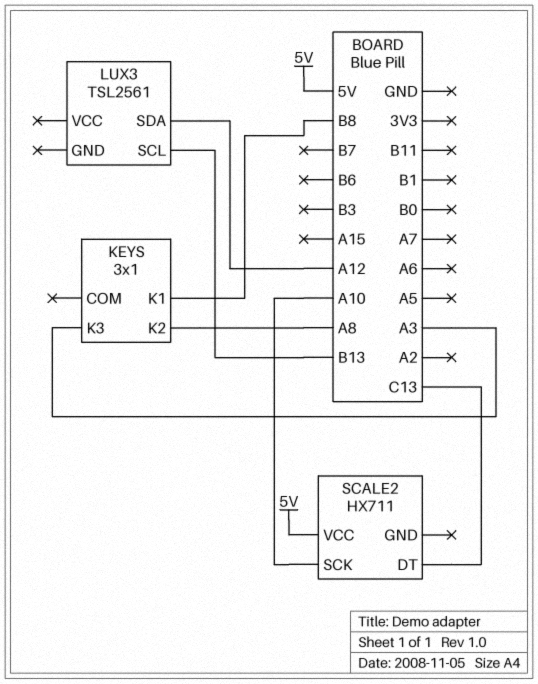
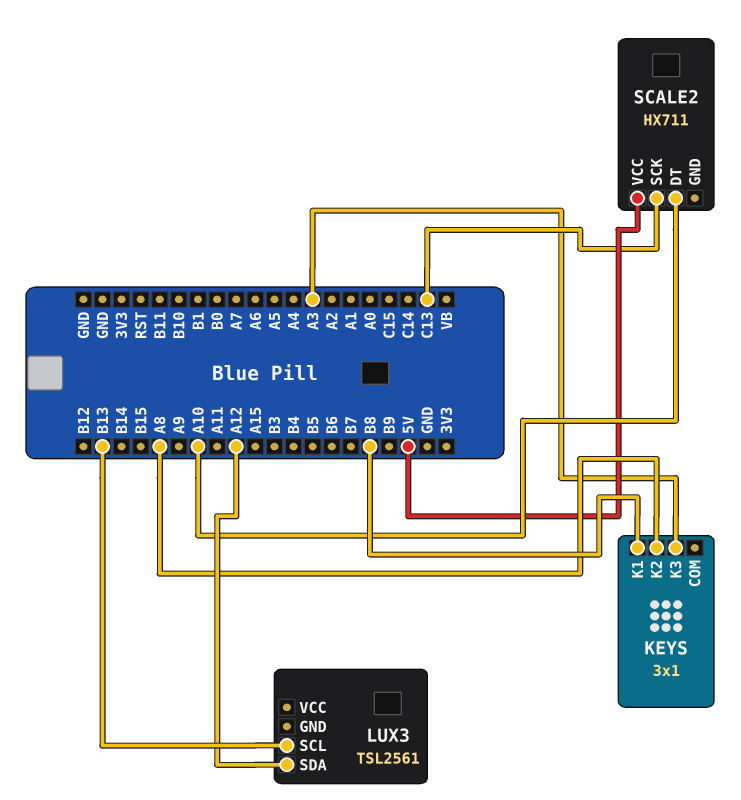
SCALE2 pin DT: C13 -> A10
SCALE2 pin SCK: A10 -> C13

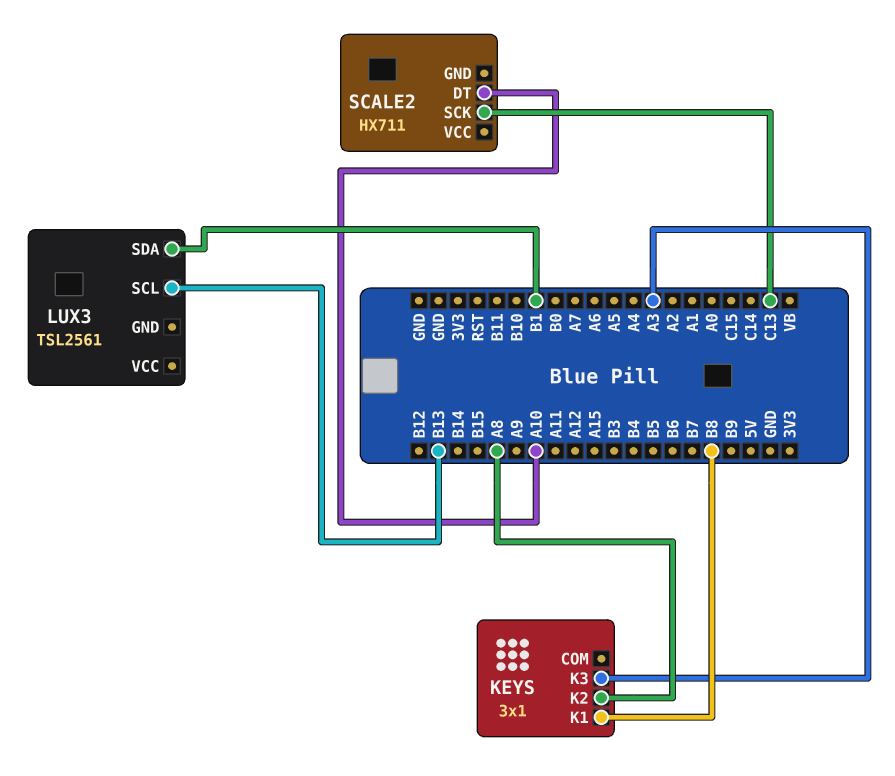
LUX3 pin SDA: A12 -> B1
SCALE2 pin VCC: 5V -> none

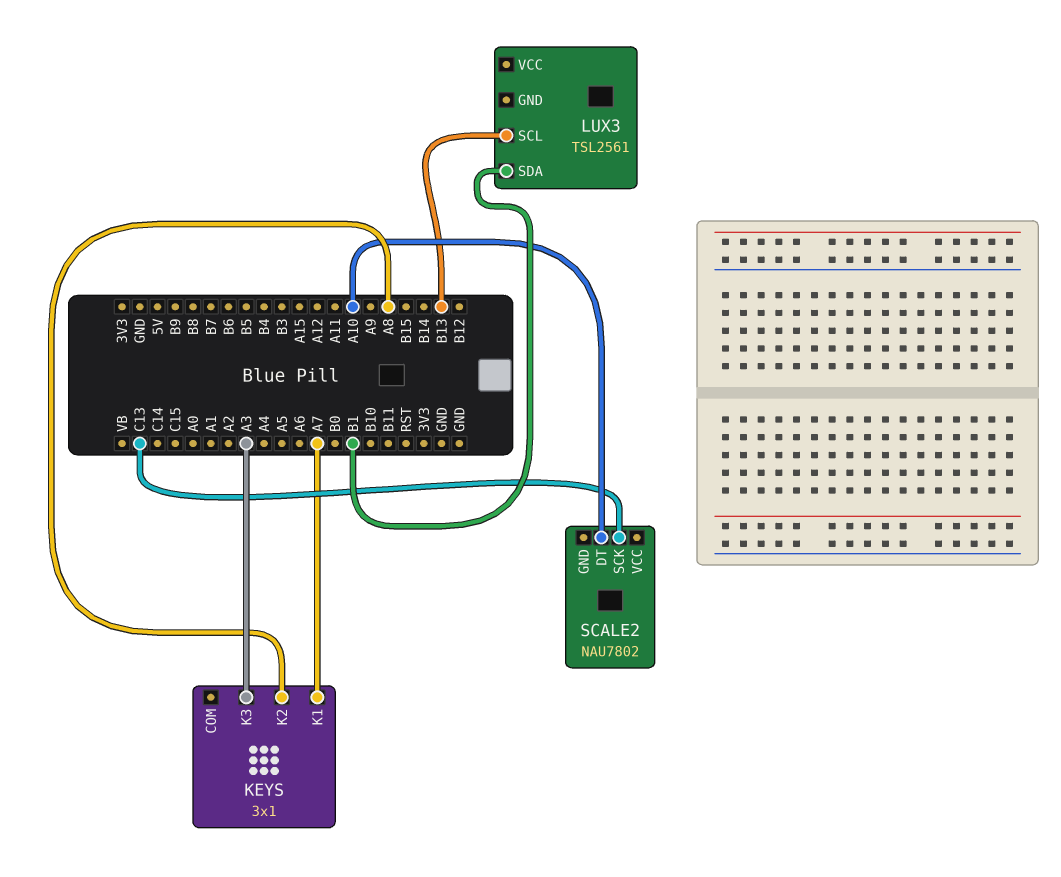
KEYS pin K1: B8 -> A7
SCALE2: HX711 -> NAU7802

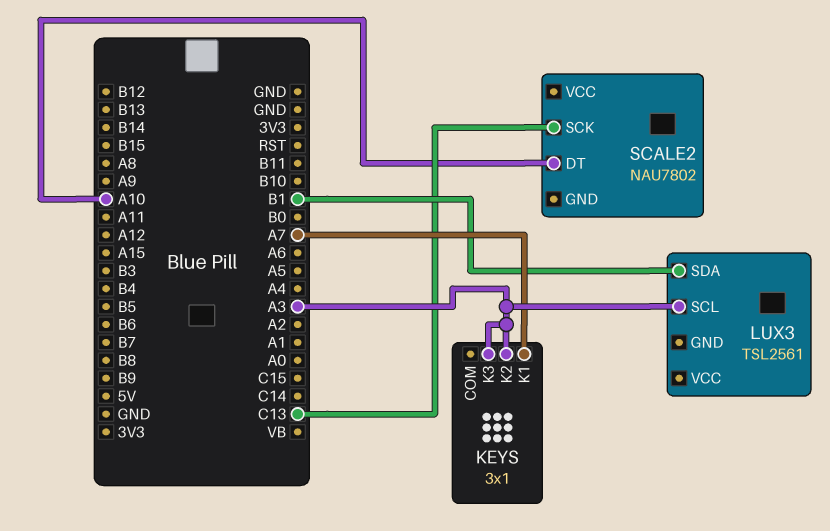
KEYS pin K2: A8 -> A3
LUX3 pin SCL: B13 -> A3

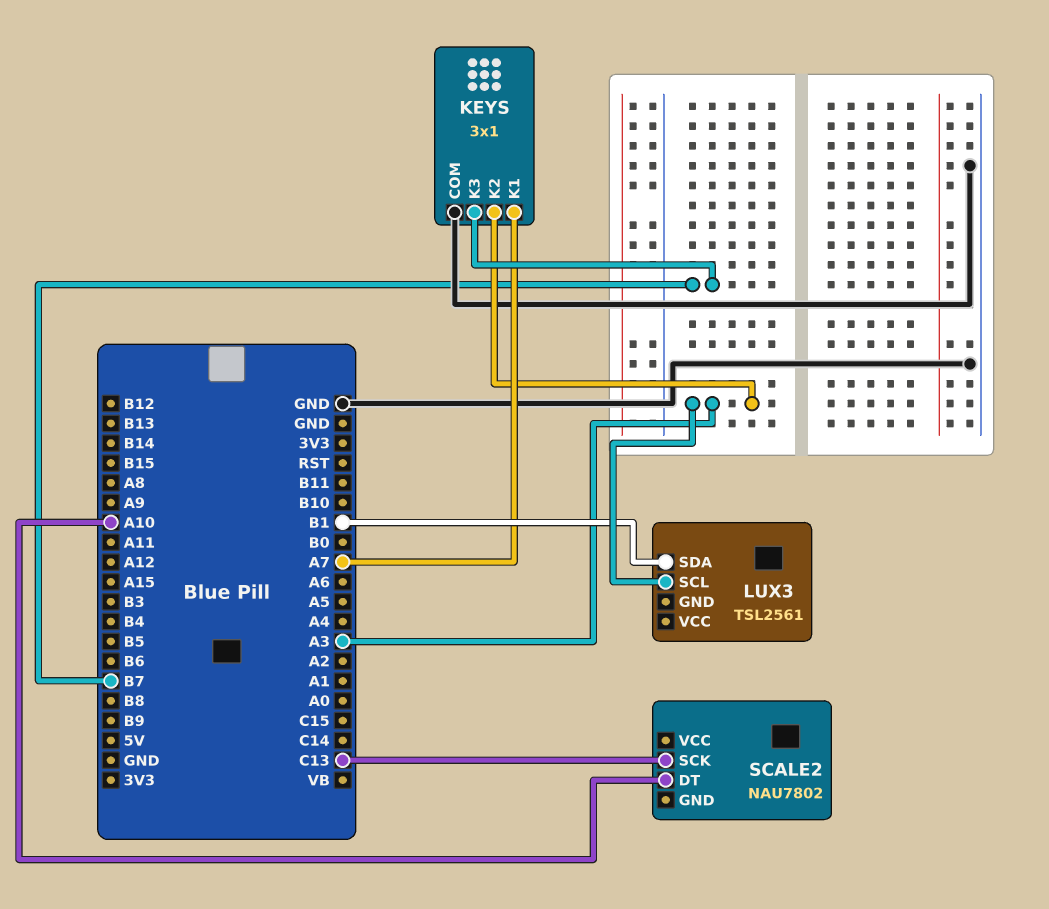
KEYS pin COM: none -> GND
KEYS pin K3: A3 -> B7

